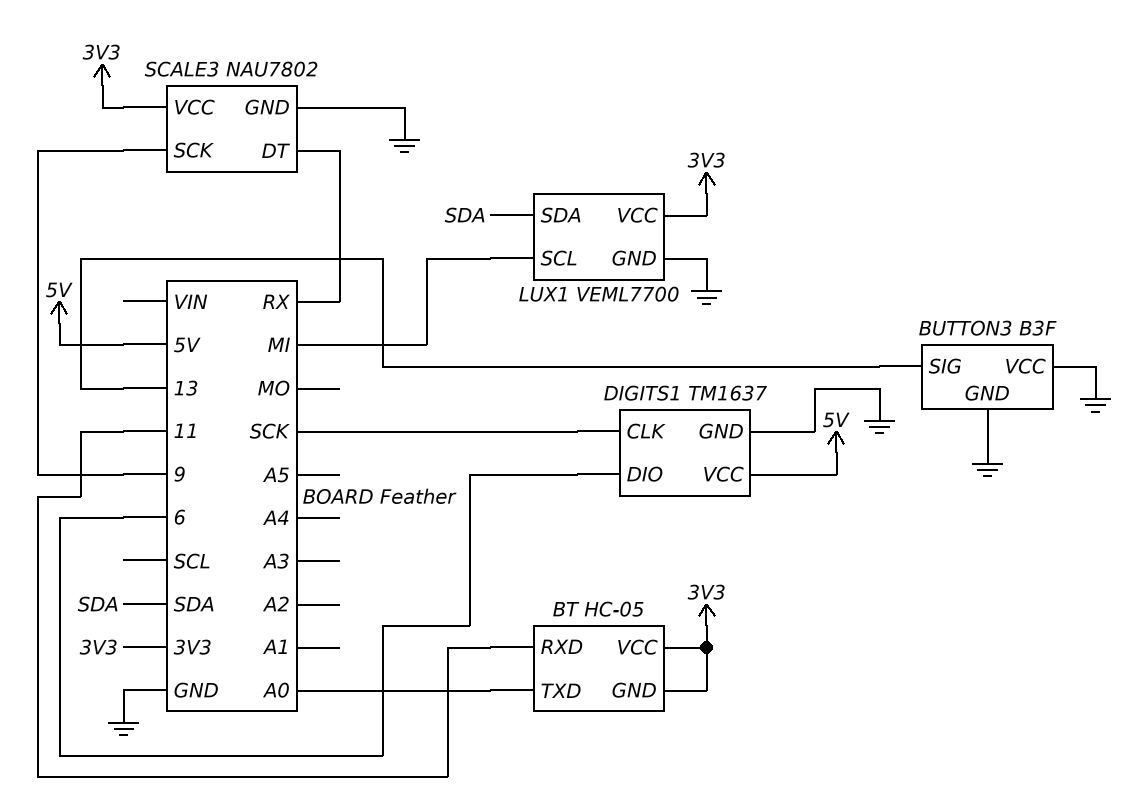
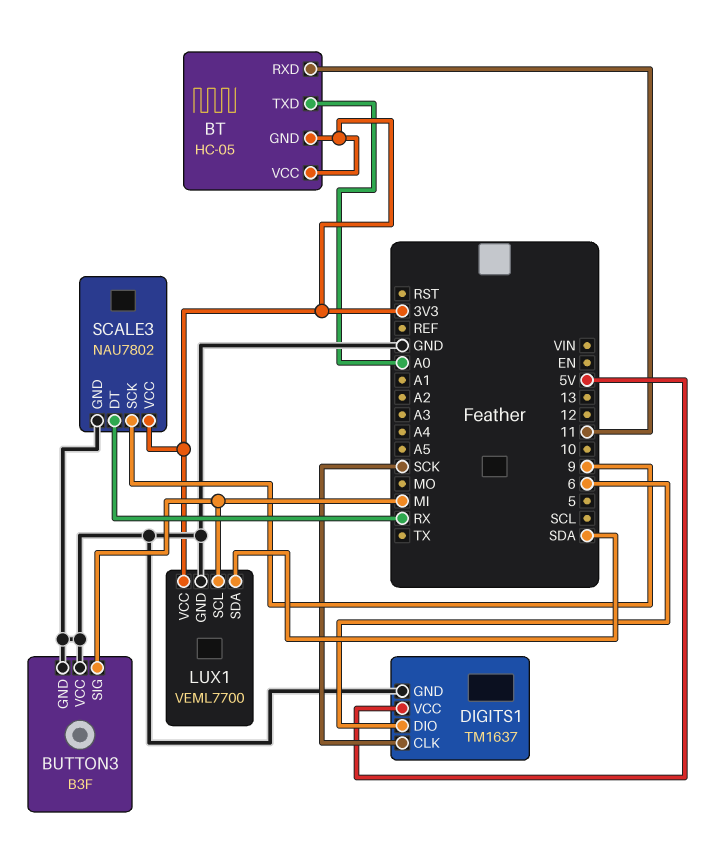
BUTTON3 pin SIG: 13 -> MI

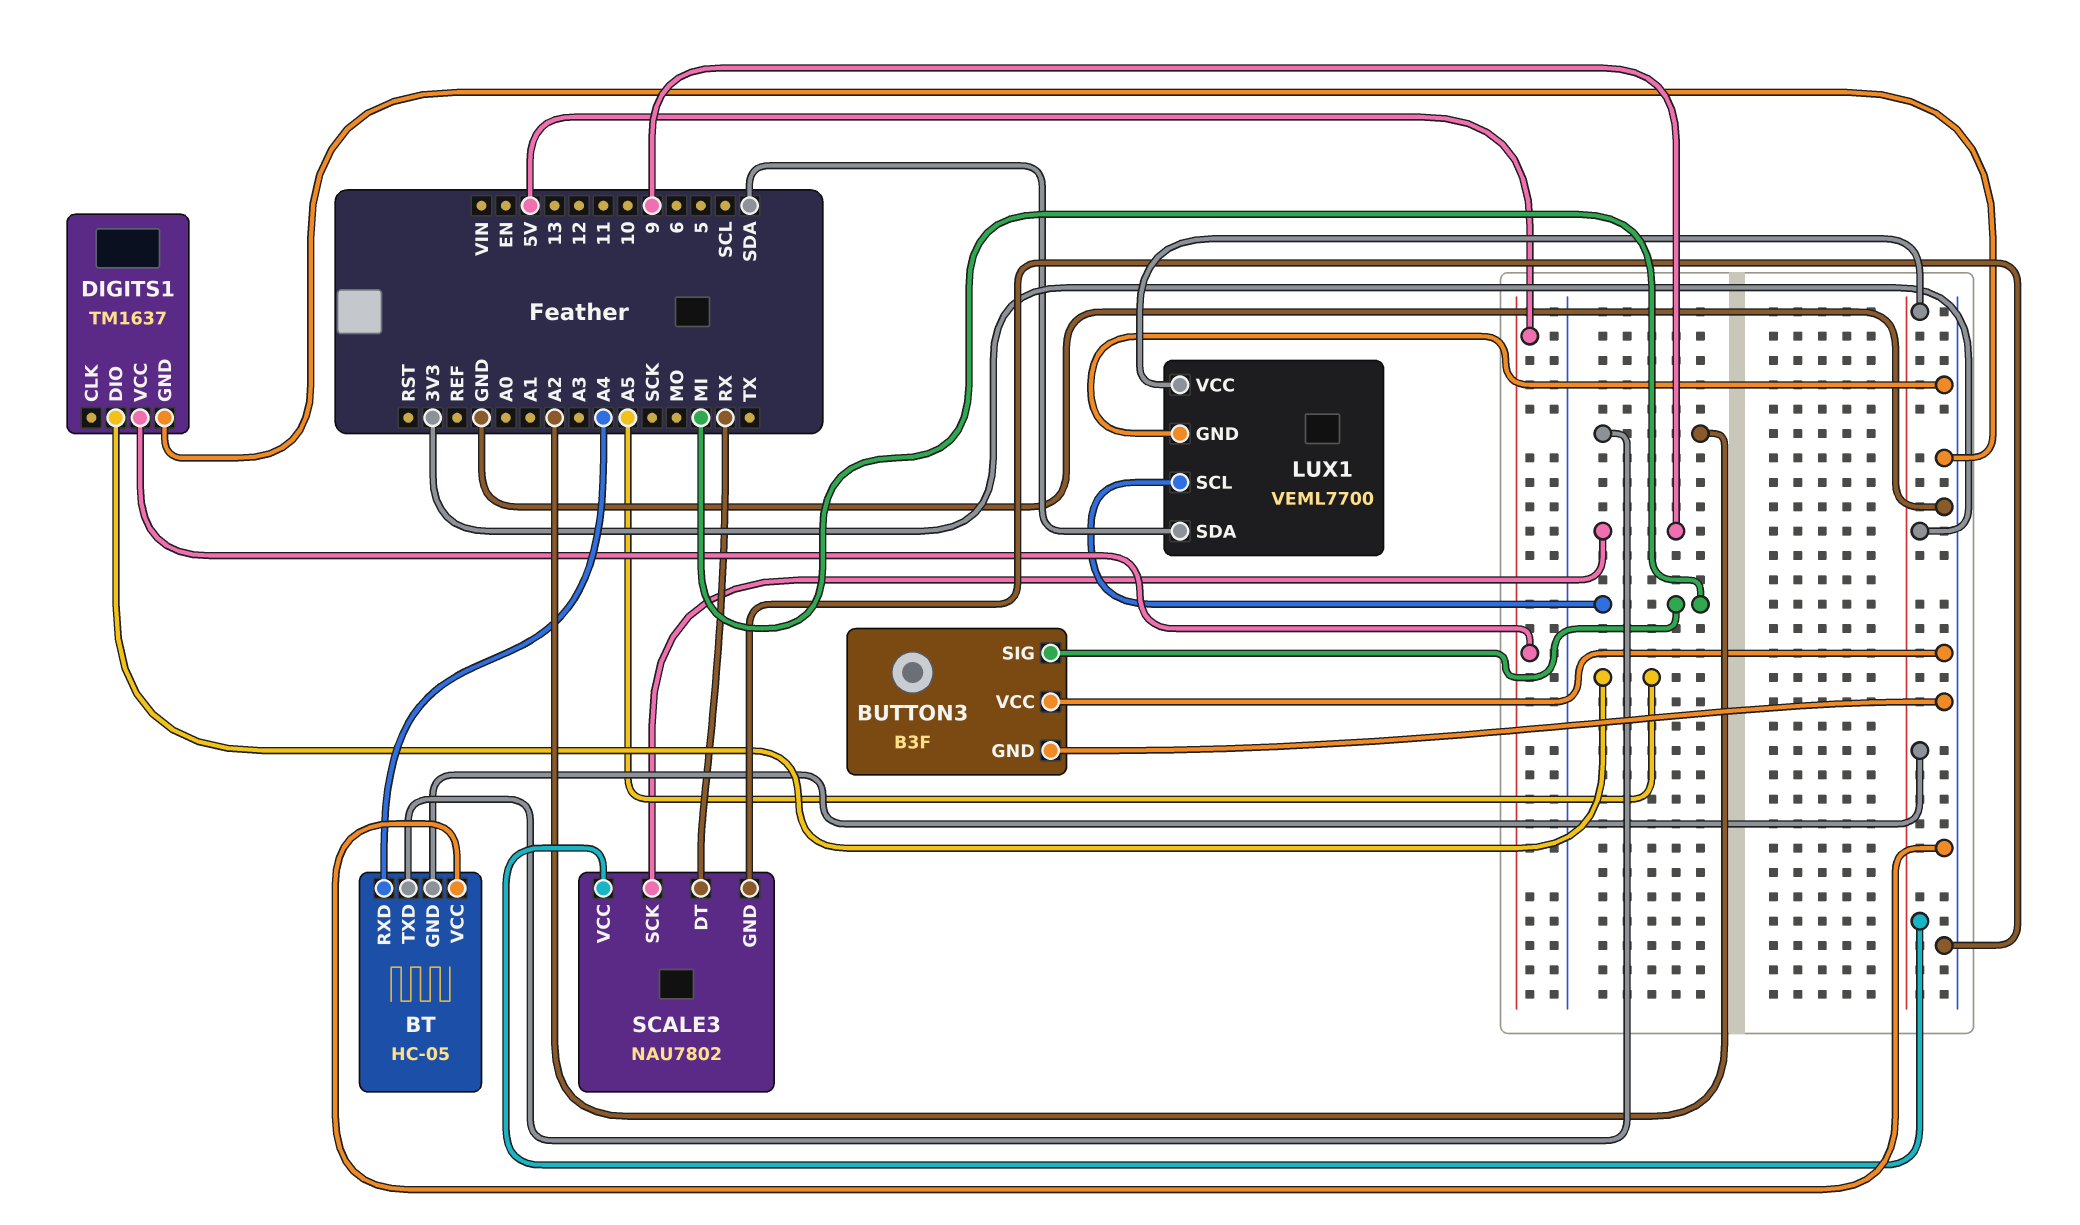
BT pin RXD: 11 -> A4
BT pin TXD: A0 -> A2
BT pin VCC: 3V3 -> GND
DIGITS1 pin CLK: SCK -> none
DIGITS1 pin DIO: 6 -> A5

